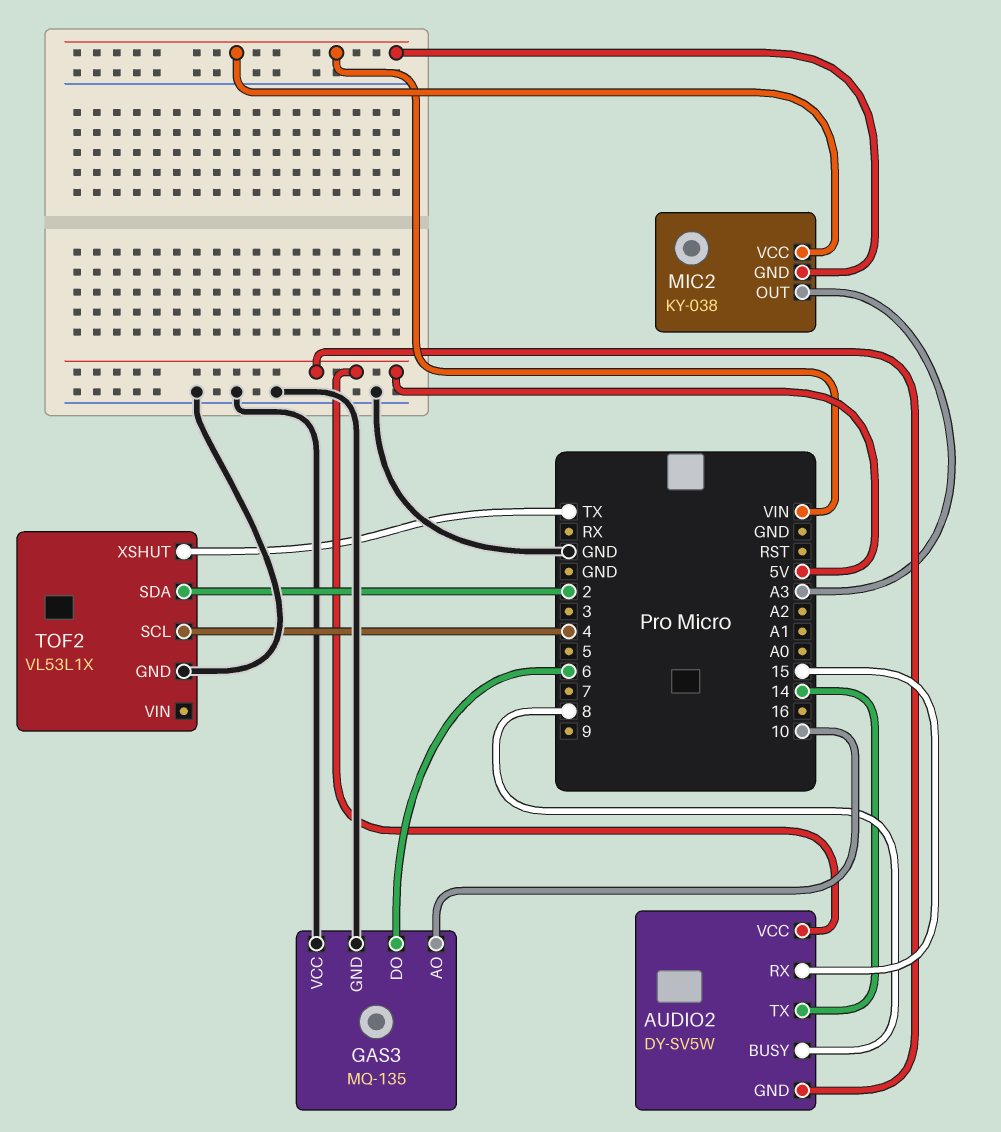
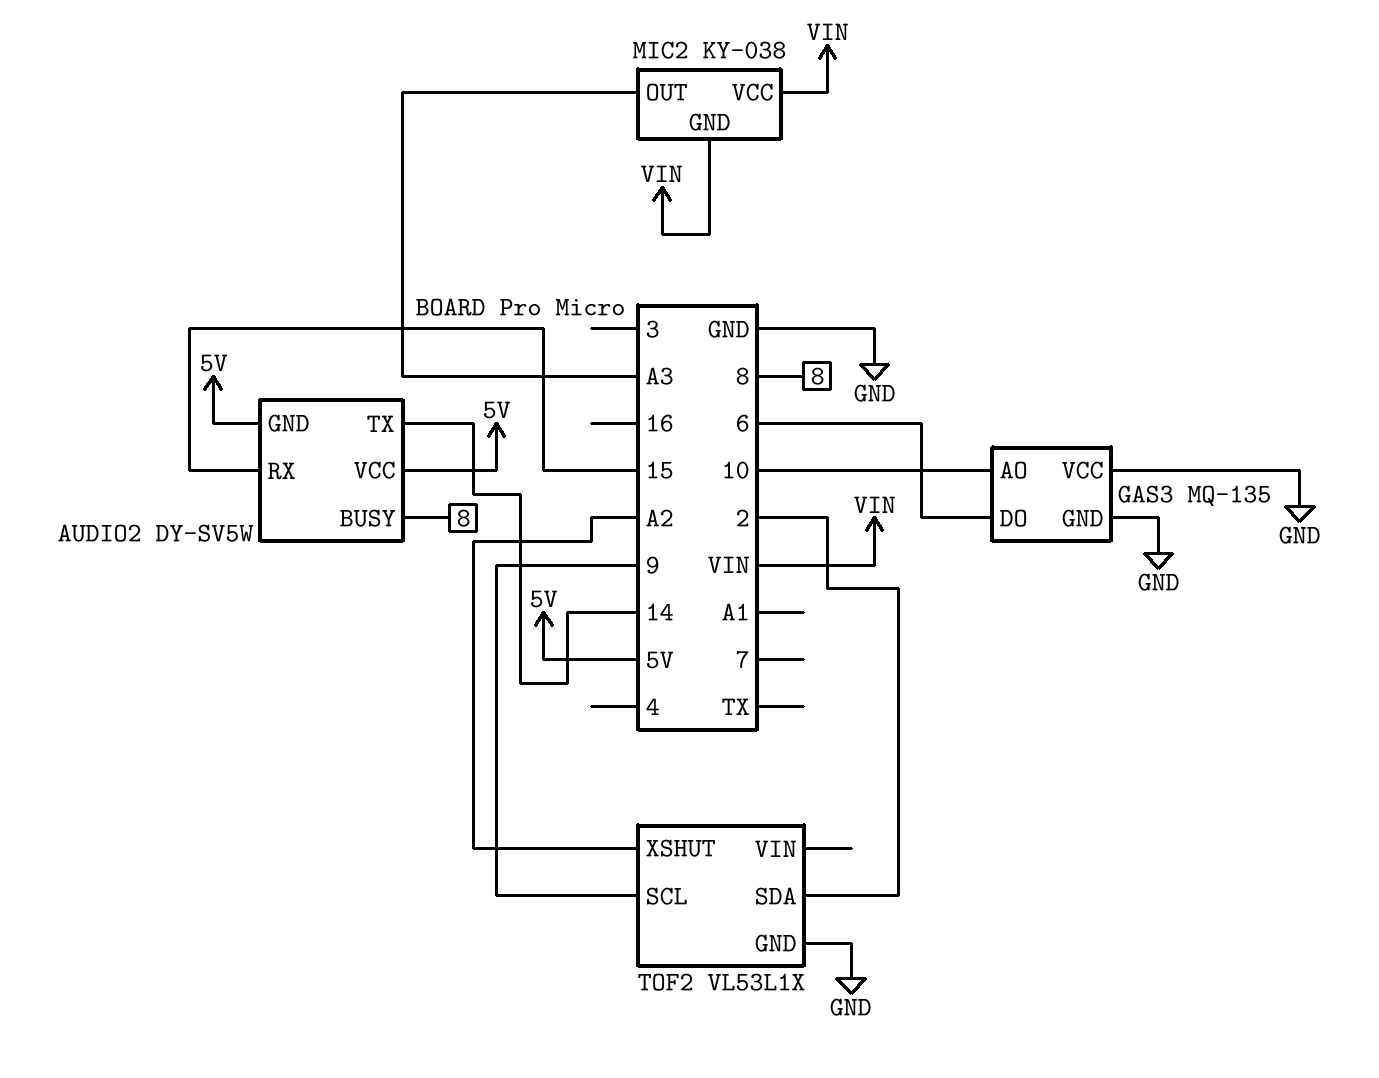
TOF2 pin SCL: 4 -> 9
TOF2 pin XSHUT: TX -> A2

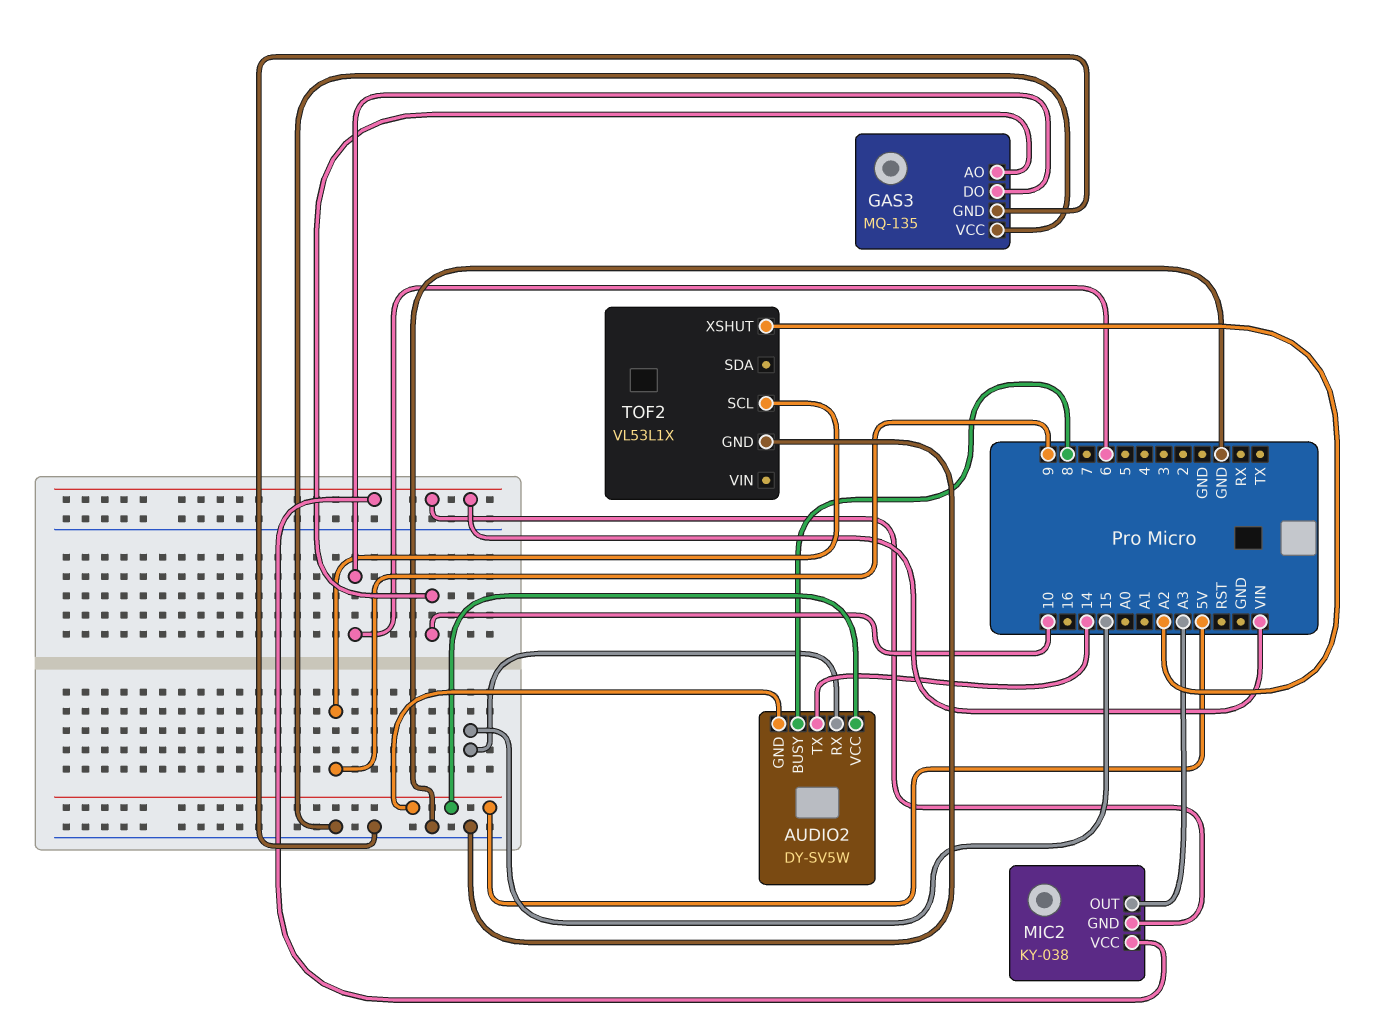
TOF2 pin SDA: 2 -> none

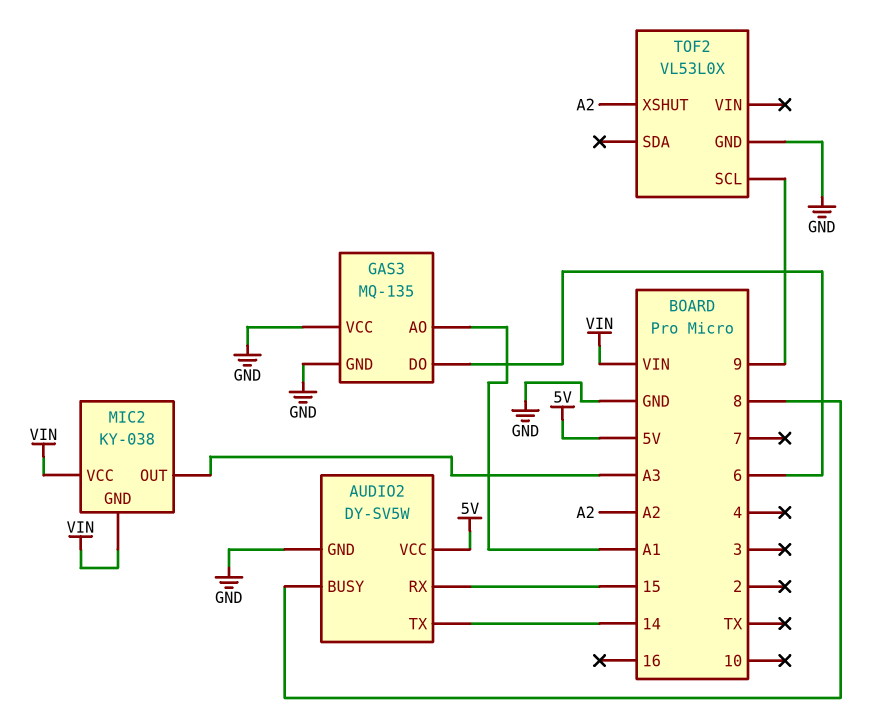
AUDIO2 pin GND: 5V -> GND
GAS3 pin AO: 10 -> A1
TOF2: VL53L1X -> VL53L0X

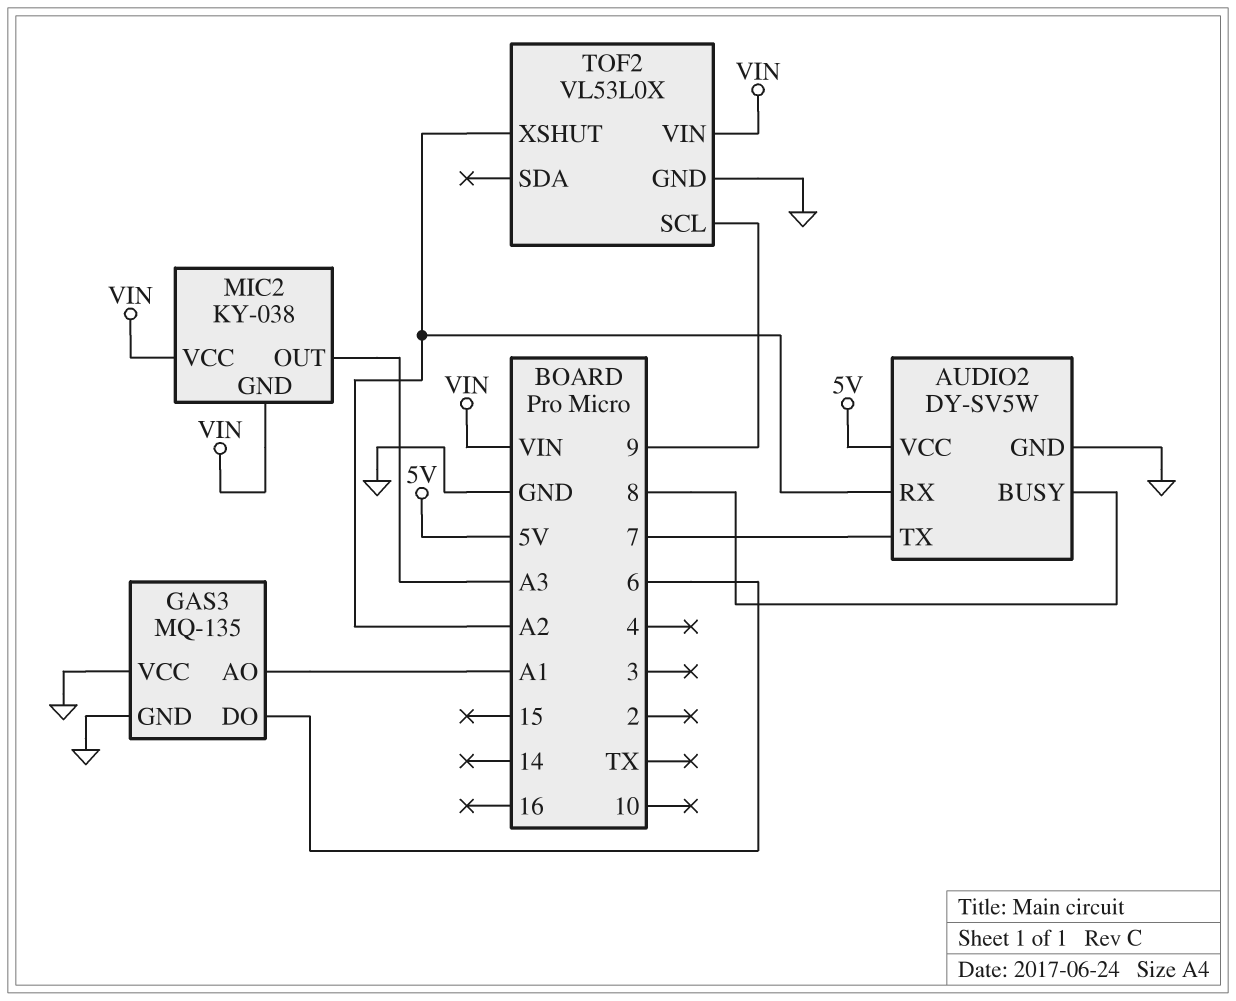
AUDIO2 pin RX: 15 -> A2
AUDIO2 pin TX: 14 -> 7
TOF2 pin VIN: none -> VIN

